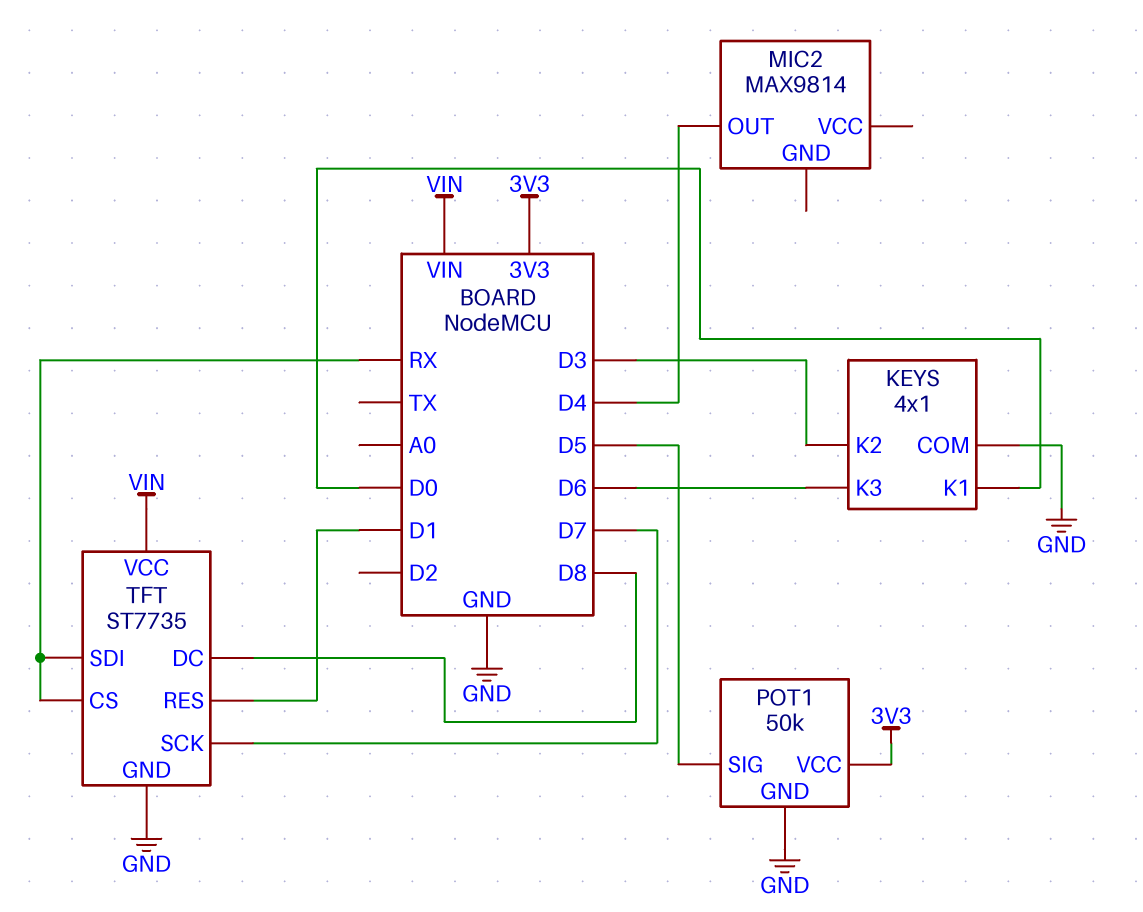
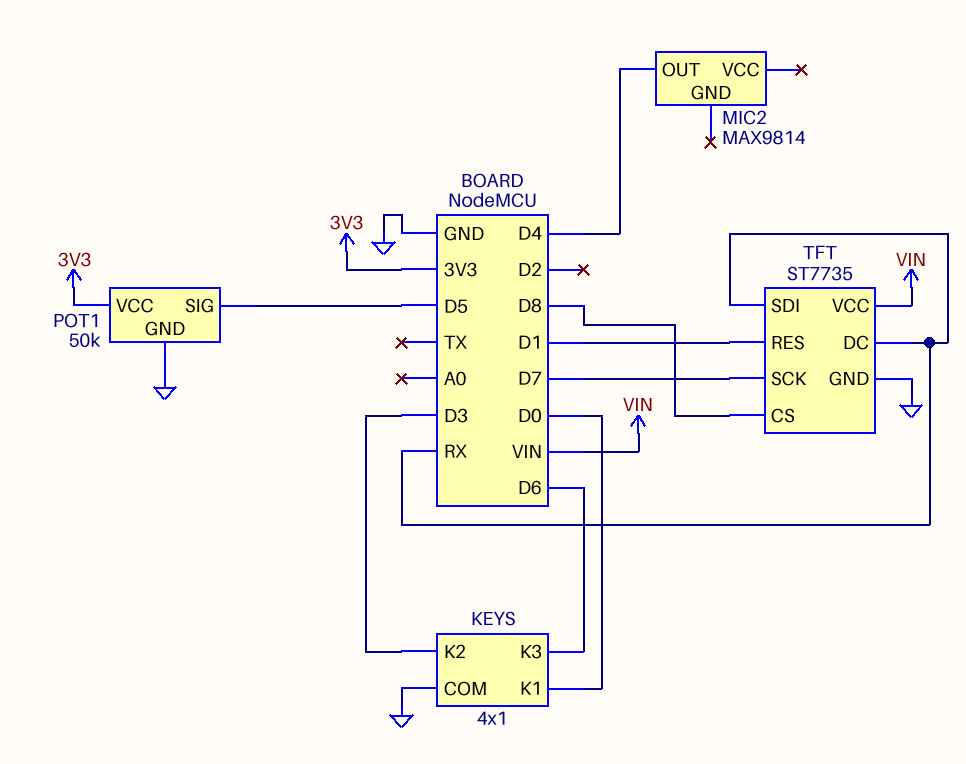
TFT pin CS: RX -> D8
TFT pin DC: D8 -> RX

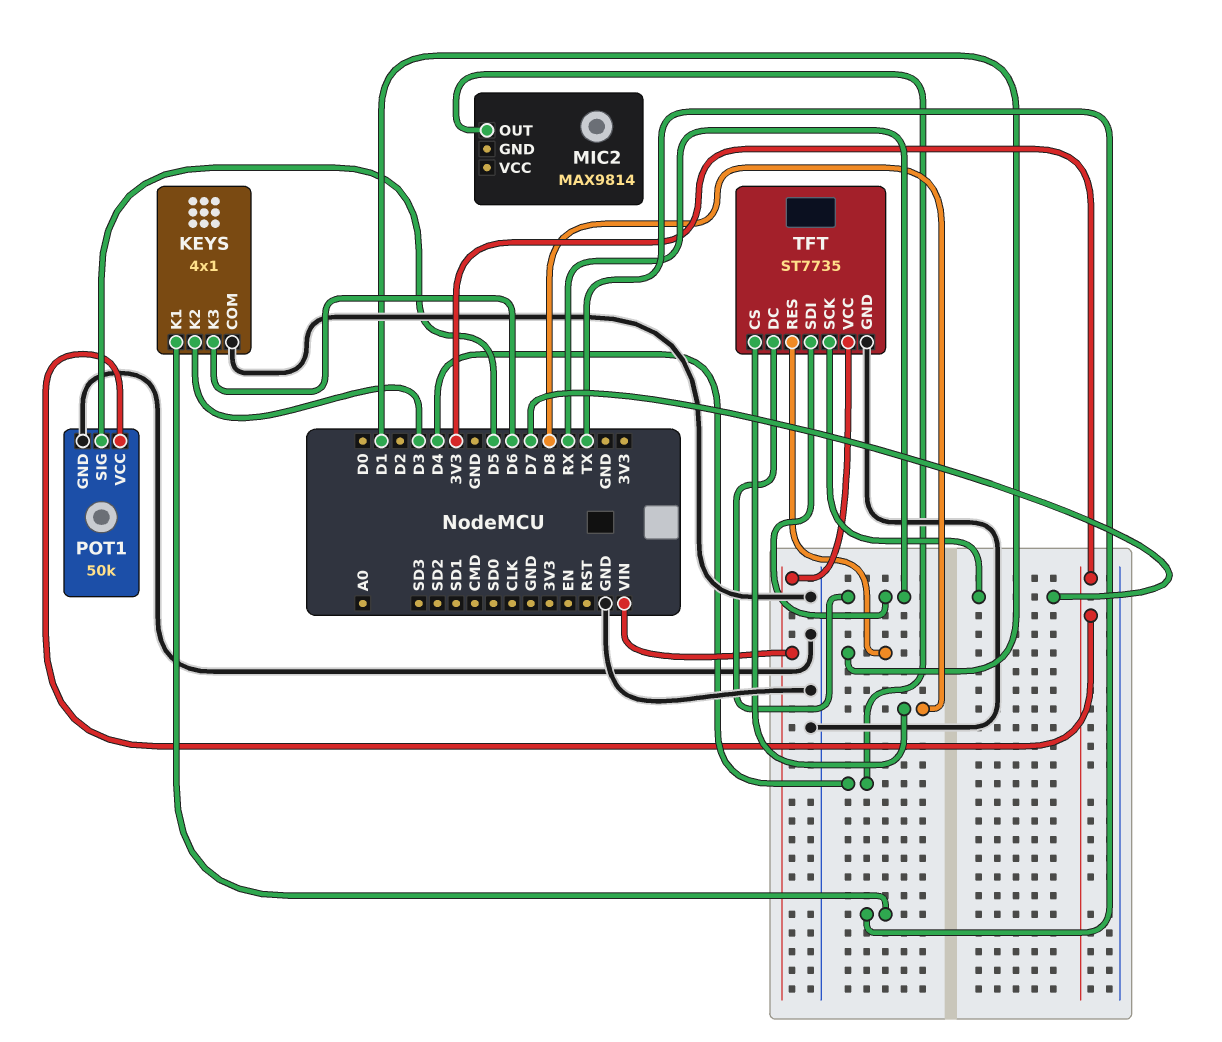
KEYS pin K1: D0 -> TX

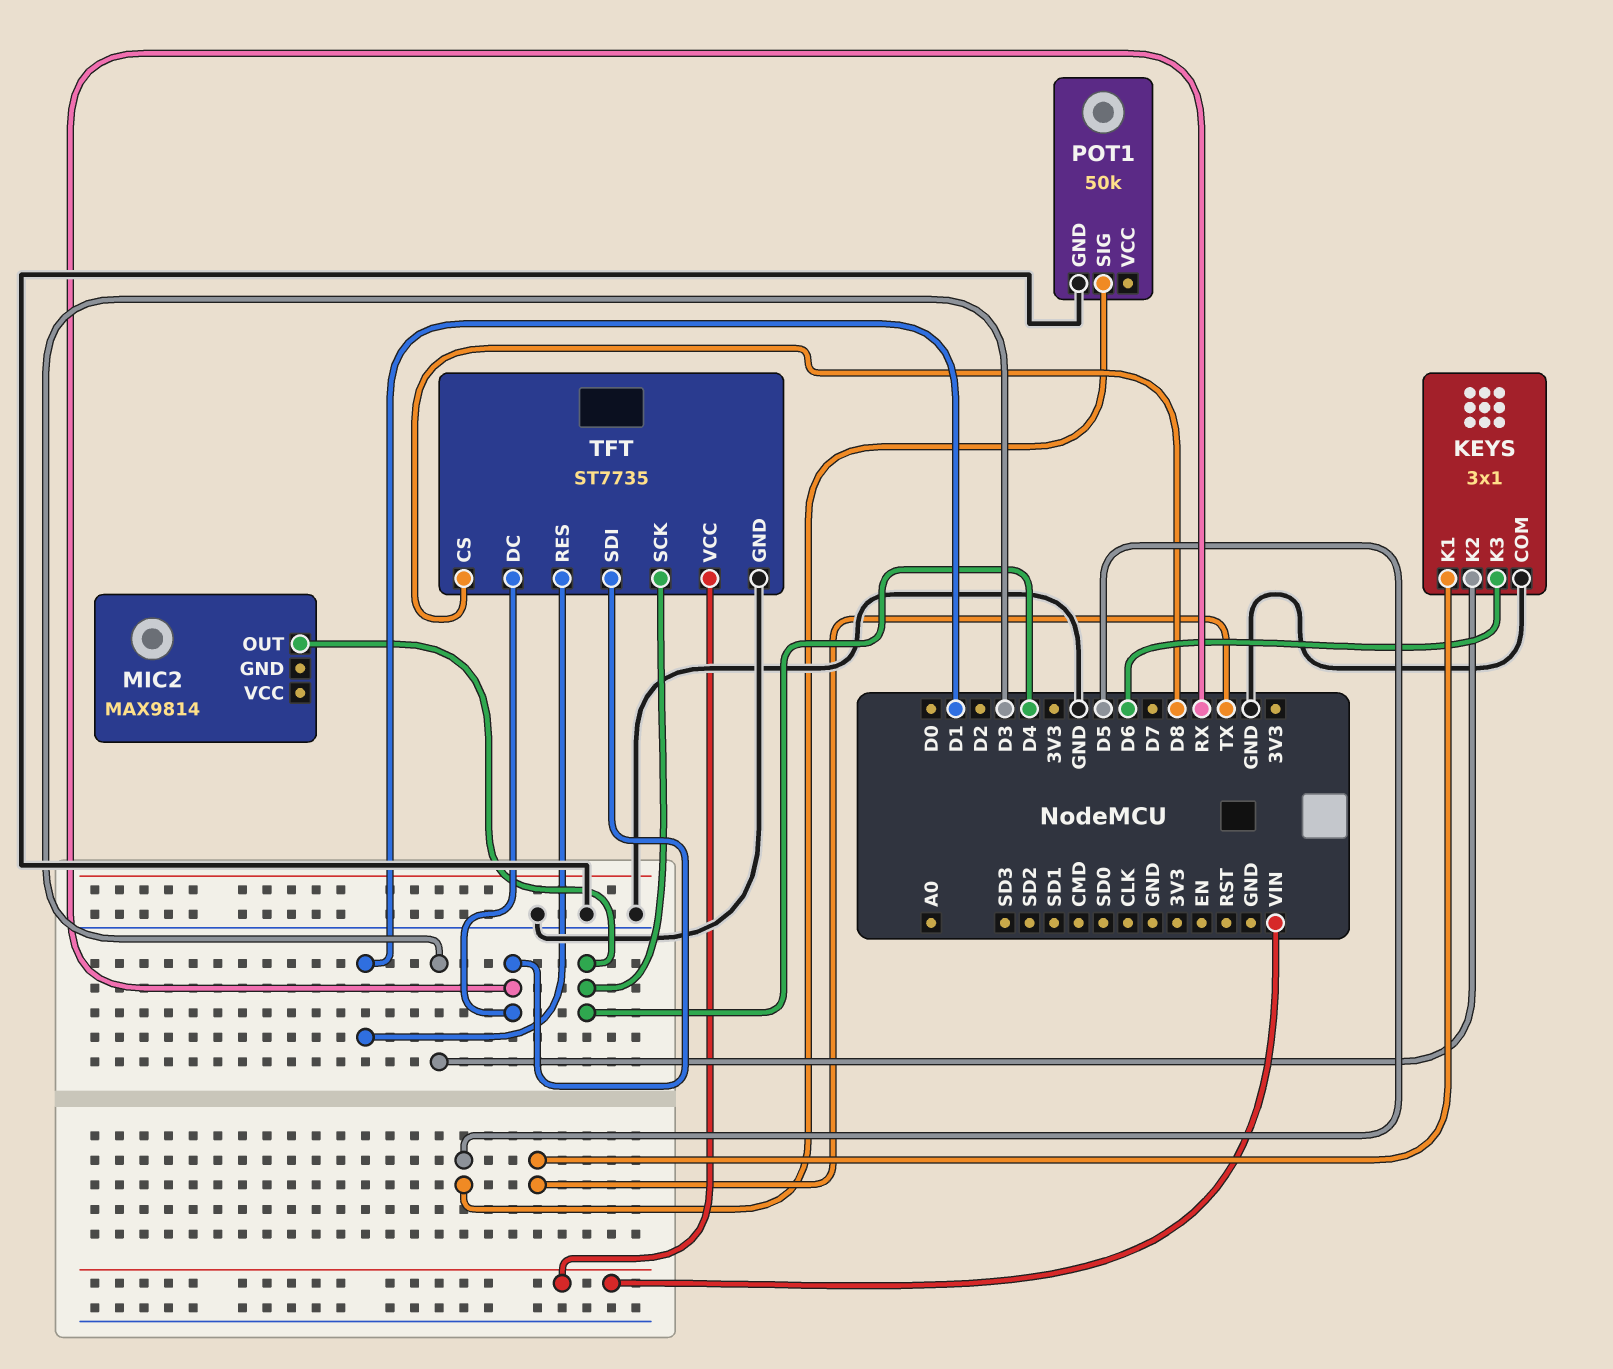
KEYS: 4x1 -> 3x1
POT1 pin VCC: 3V3 -> none
TFT pin SCK: D7 -> D4

